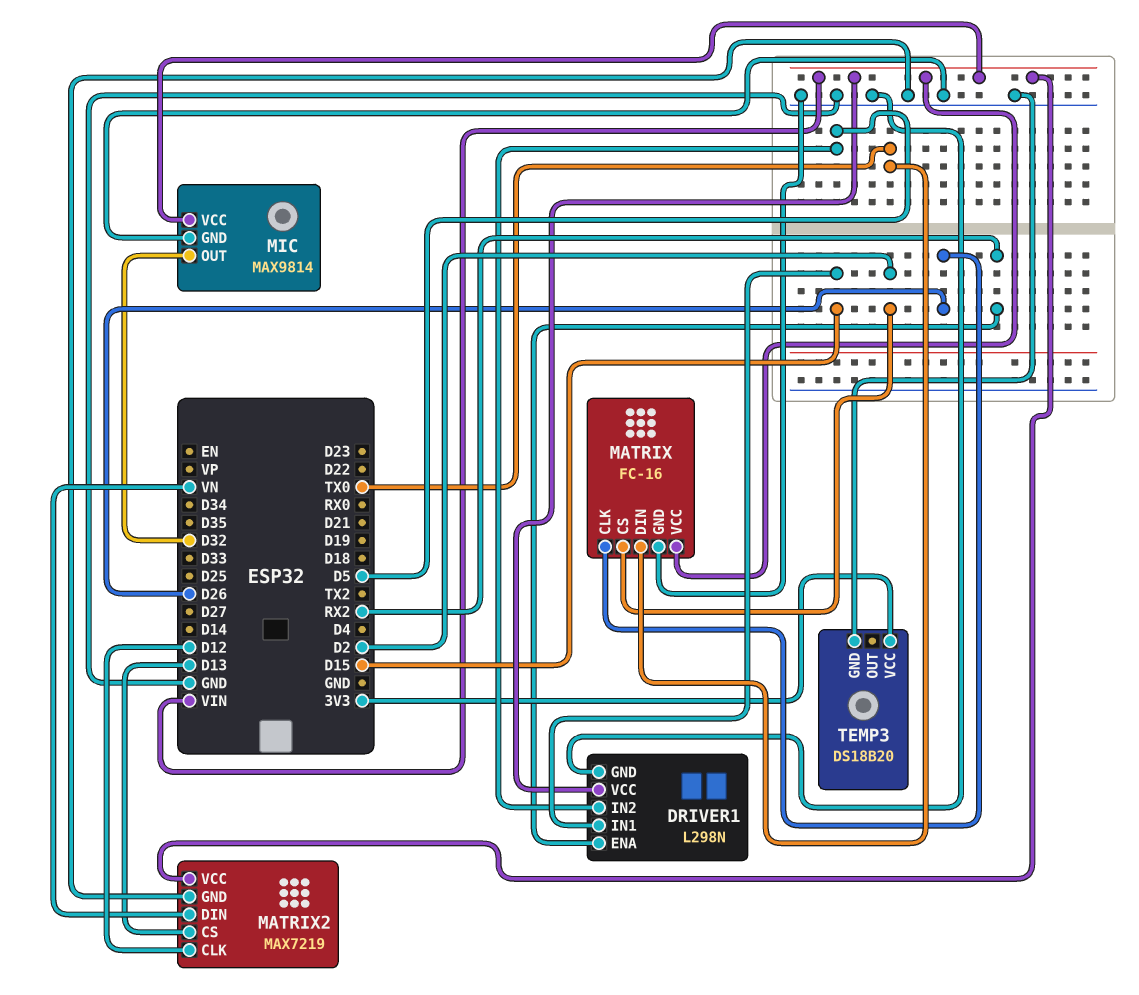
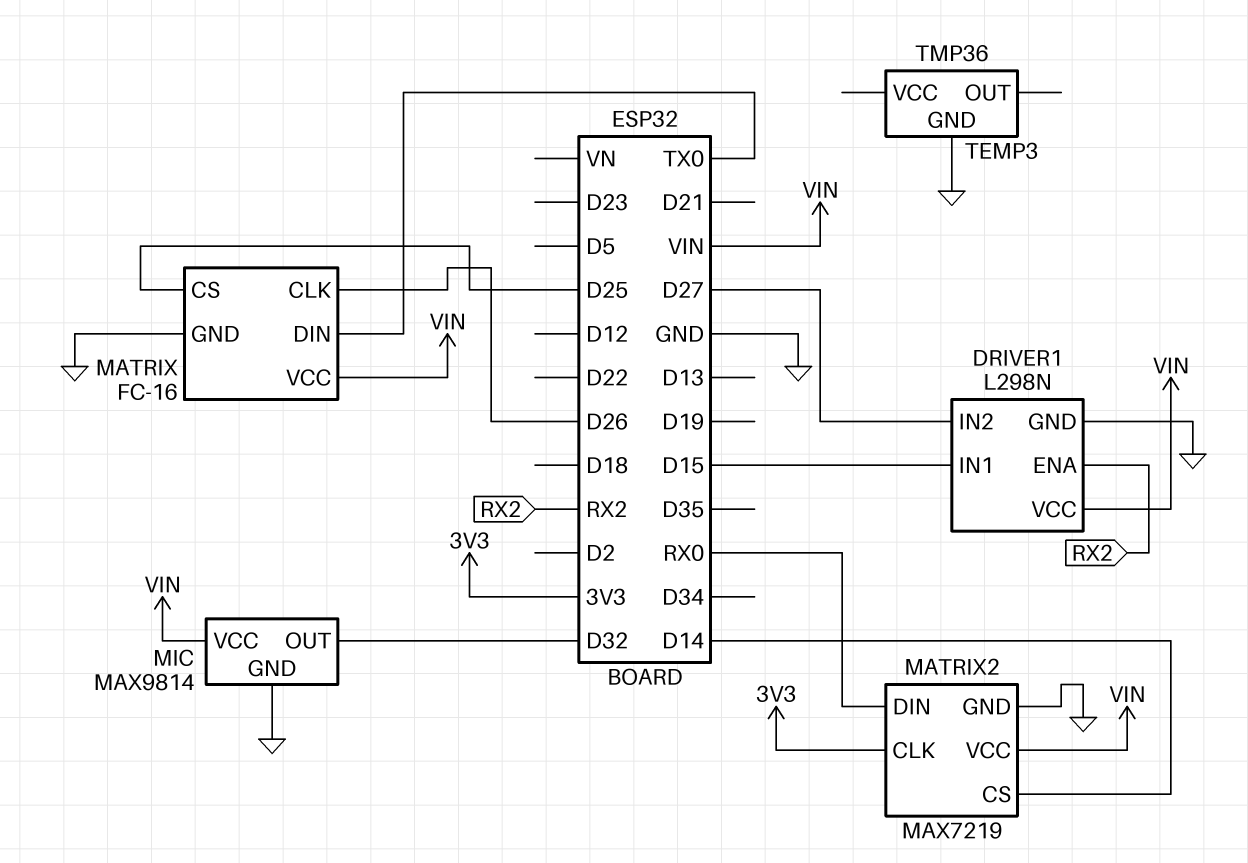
DRIVER1 pin IN2: D5 -> D27
MATRIX pin CS: D2 -> D25
MATRIX2 pin CLK: D12 -> 3V3
MATRIX2 pin CS: D13 -> D14
MATRIX2 pin DIN: VN -> RX0
TEMP3: DS18B20 -> TMP36
TEMP3 pin VCC: 3V3 -> none

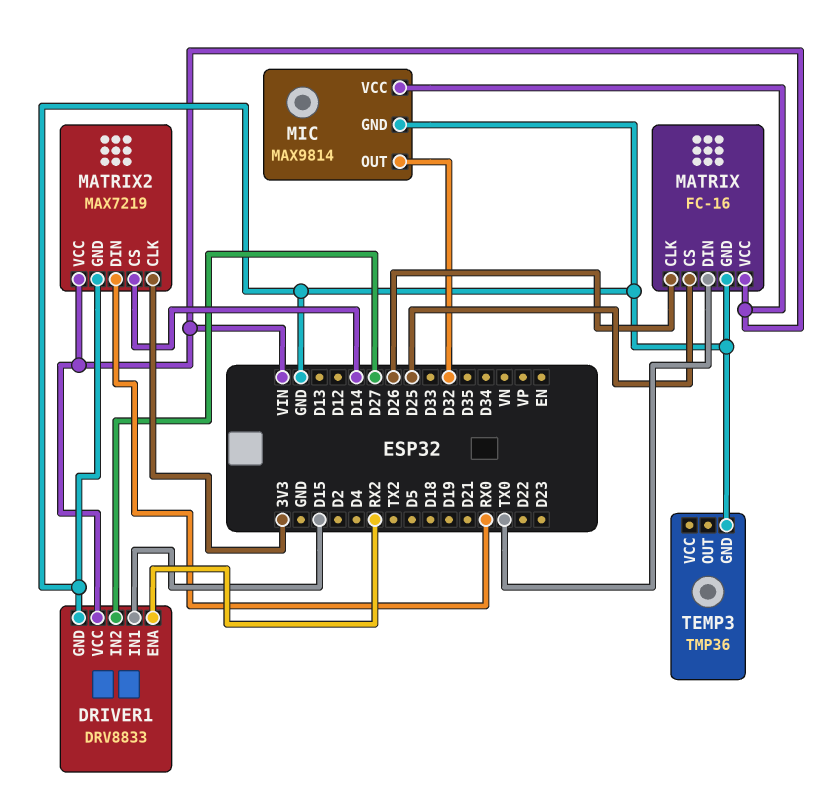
DRIVER1: L298N -> DRV8833

